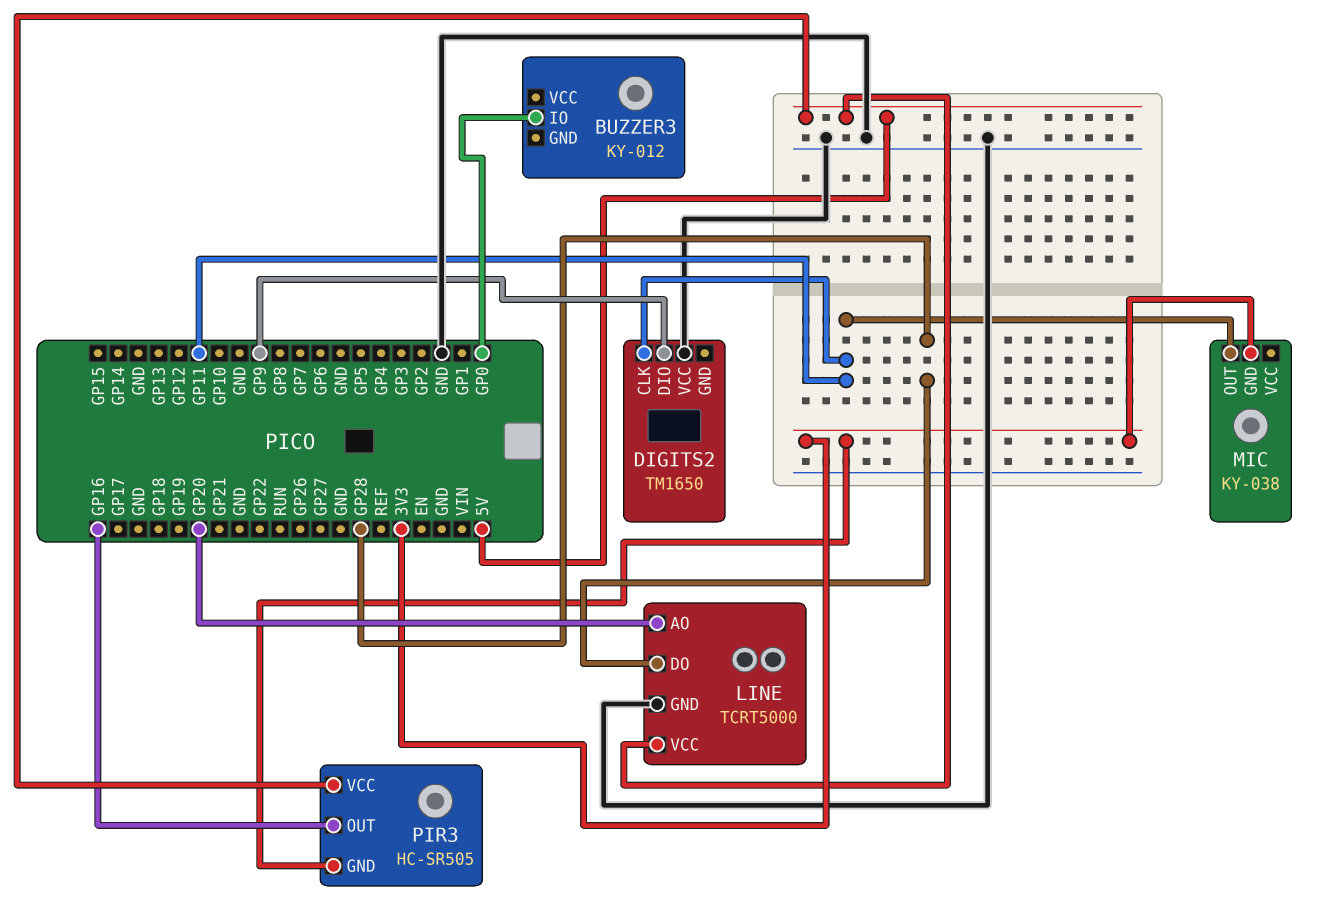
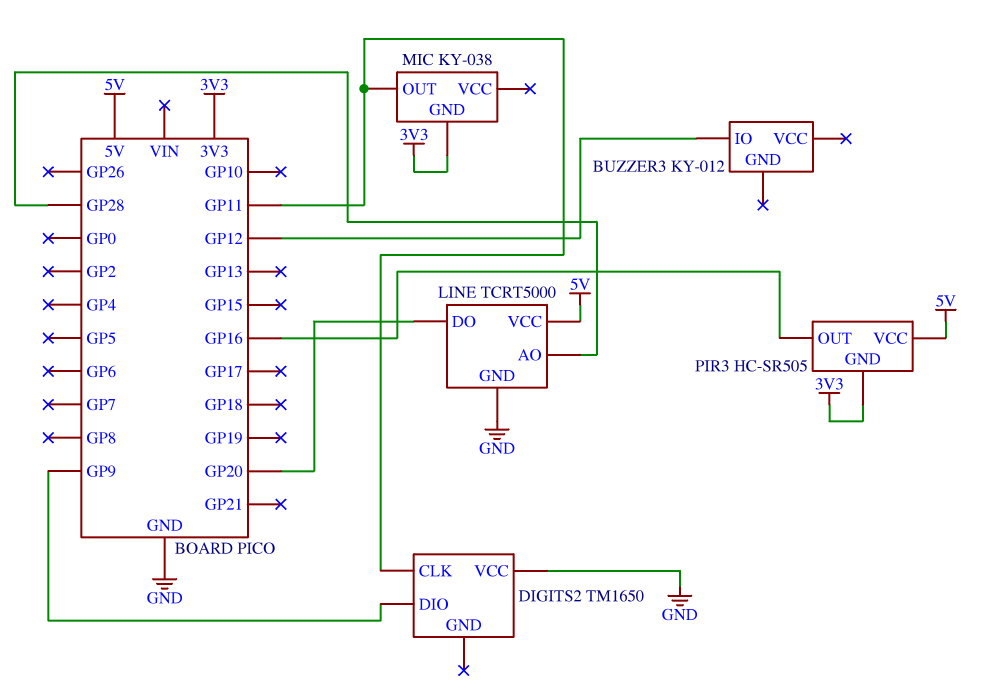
BUZZER3 pin IO: GP0 -> GP12
LINE pin AO: GP20 -> GP28
LINE pin DO: GP28 -> GP20

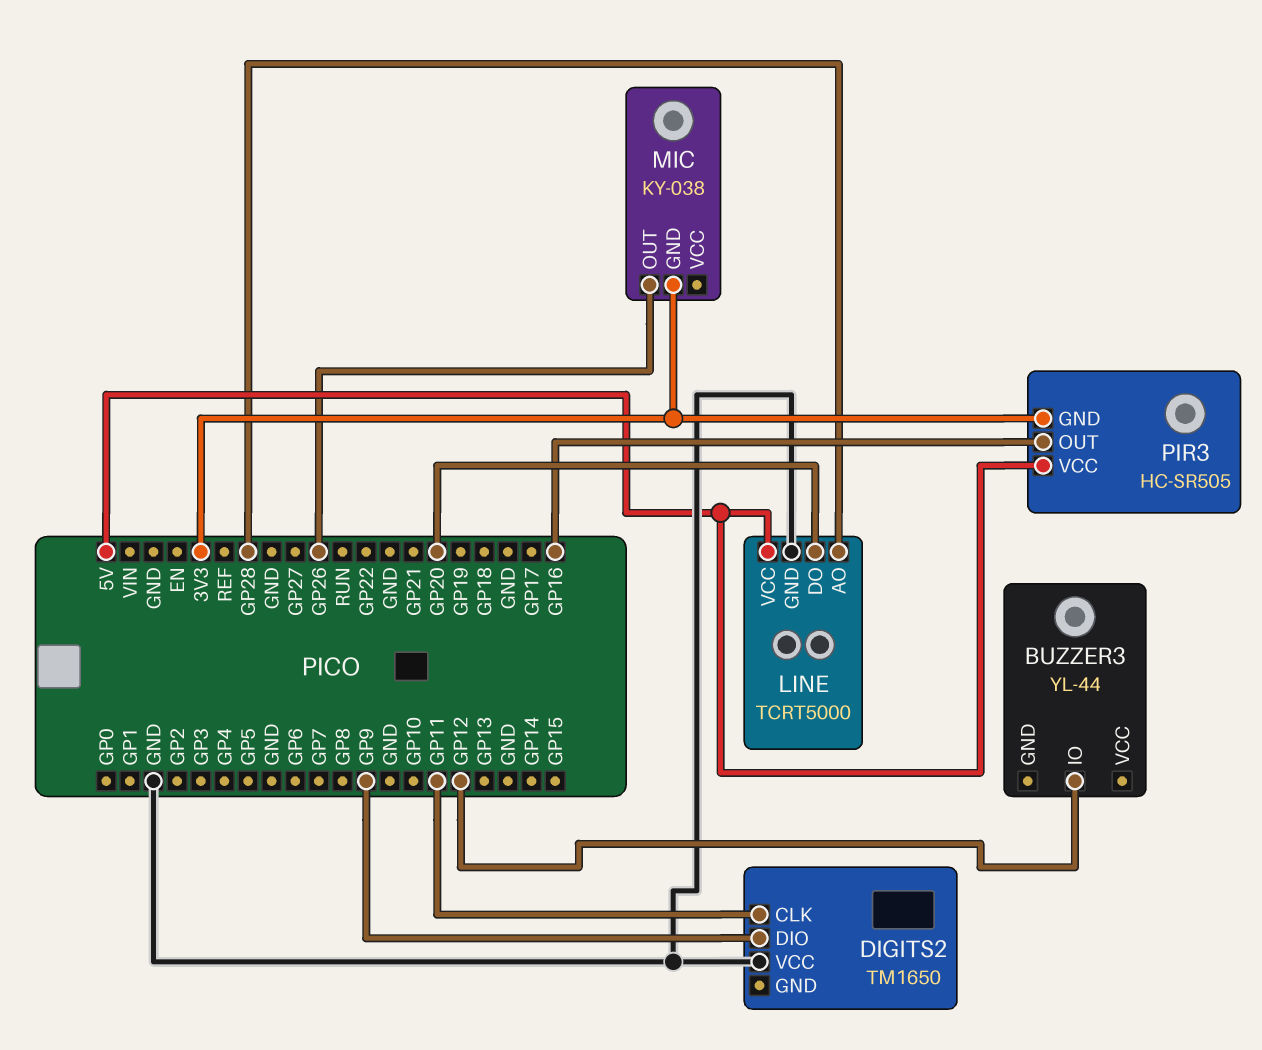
BUZZER3: KY-012 -> YL-44
MIC pin OUT: GP11 -> GP26

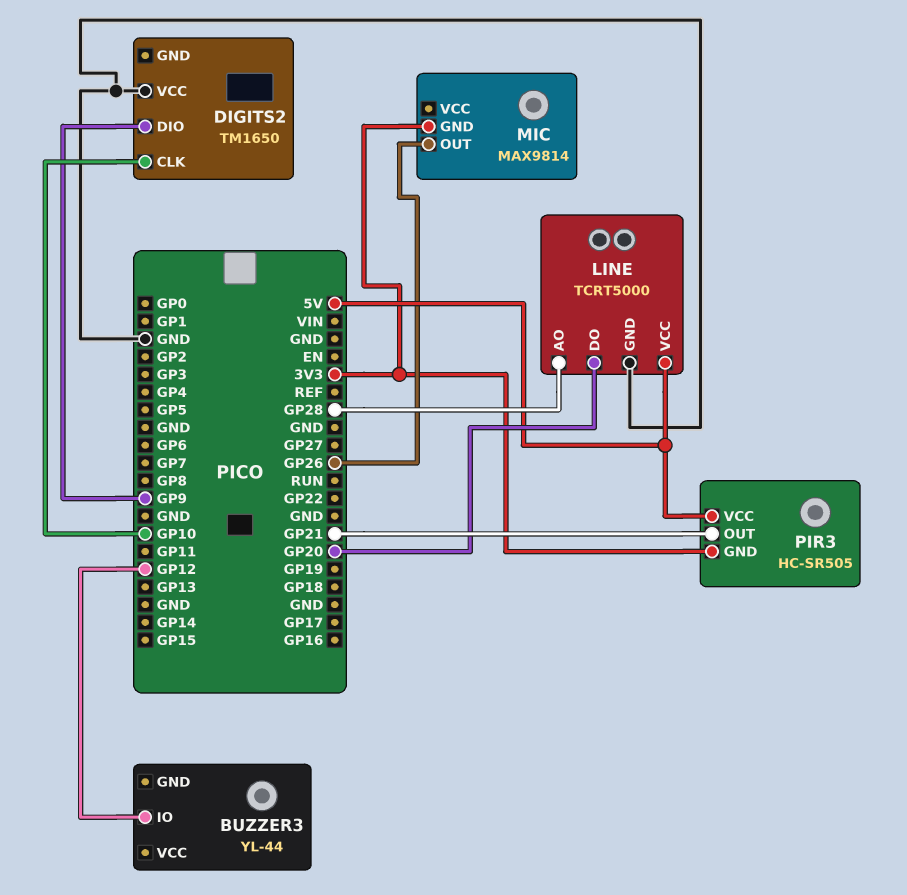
DIGITS2 pin CLK: GP11 -> GP10
MIC: KY-038 -> MAX9814
PIR3 pin OUT: GP16 -> GP21

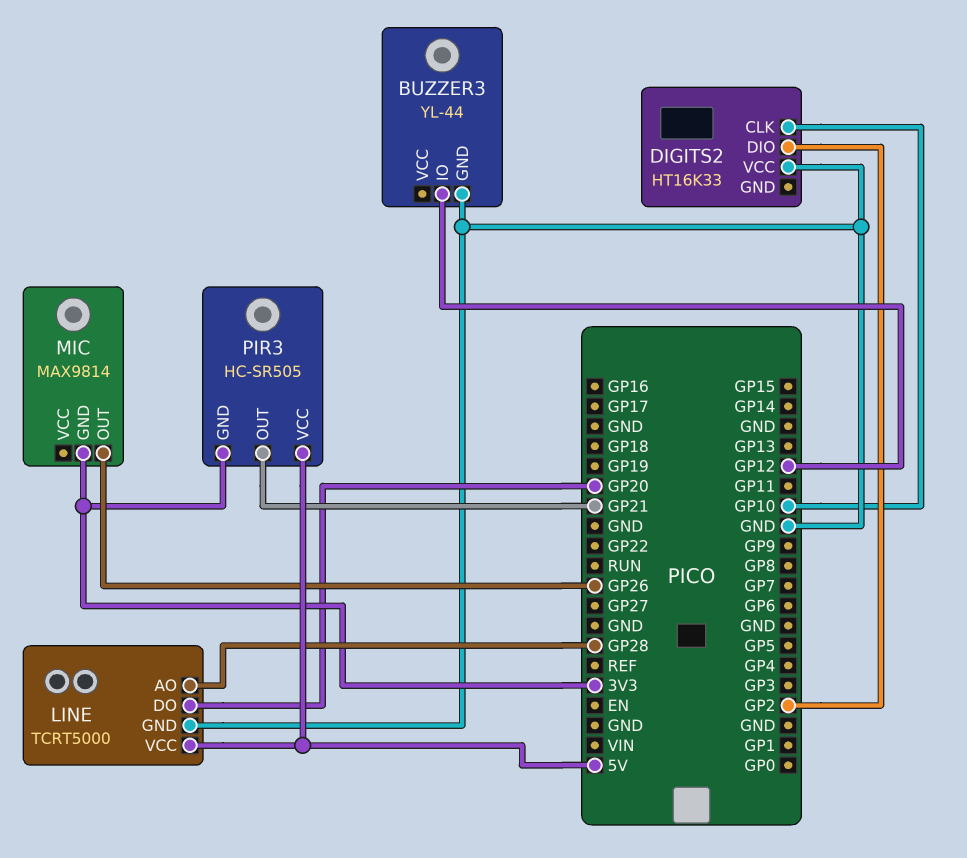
BUZZER3 pin GND: none -> GND
DIGITS2: TM1650 -> HT16K33
DIGITS2 pin DIO: GP9 -> GP2

